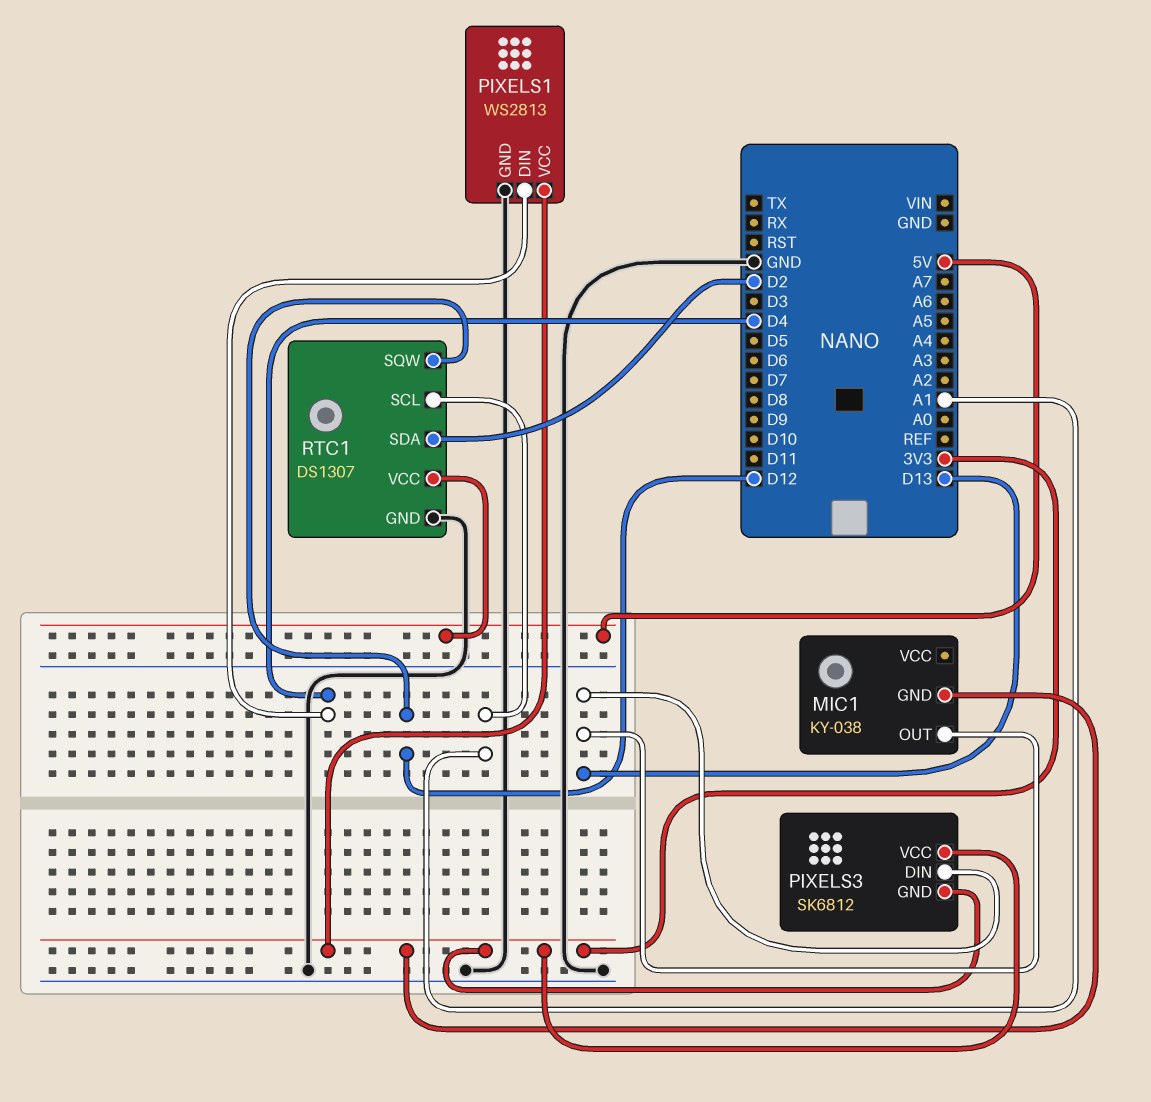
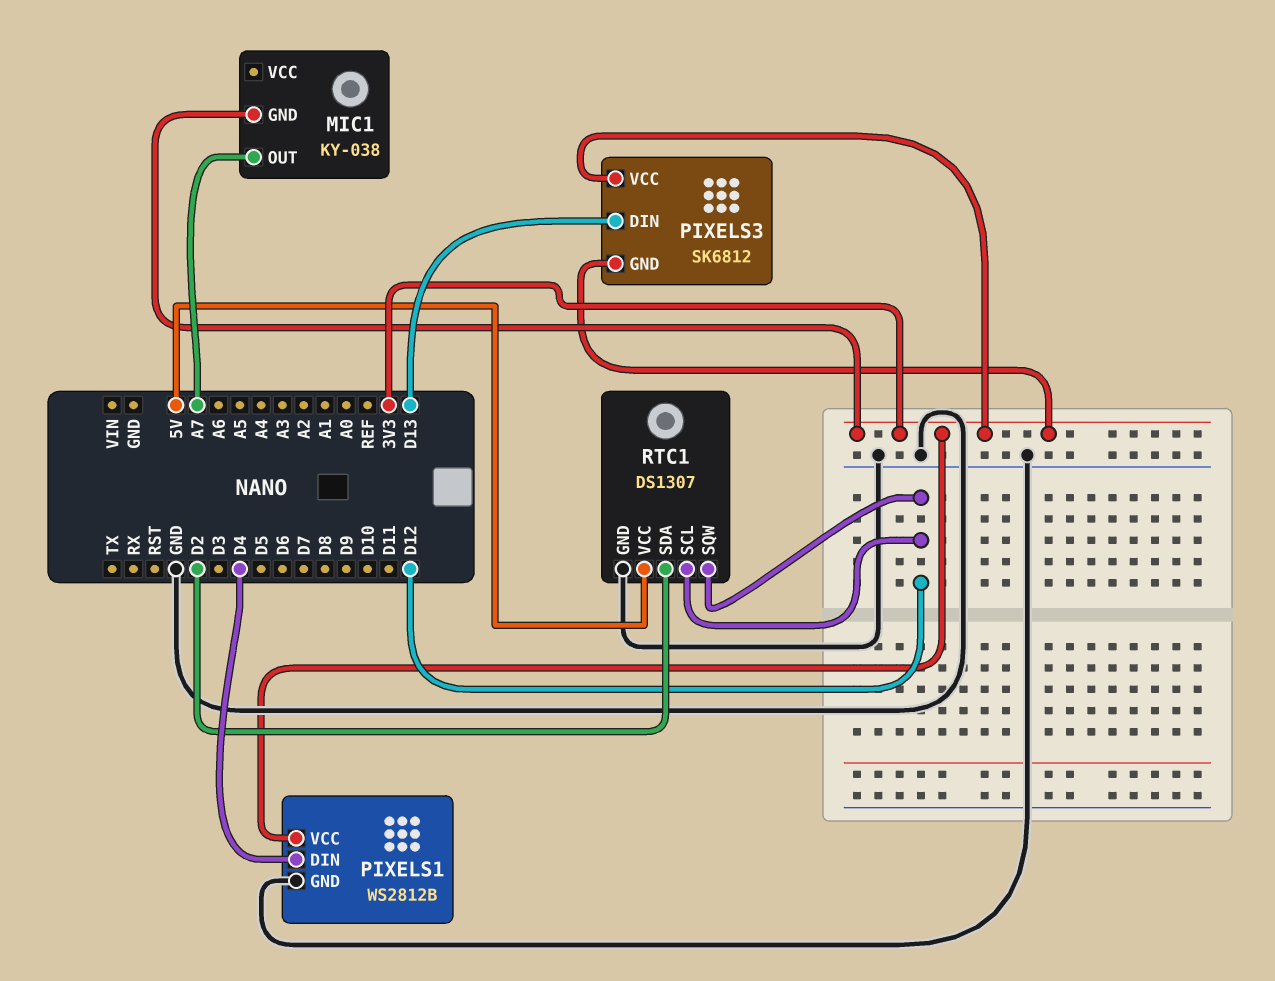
MIC1 pin OUT: D13 -> A7
PIXELS1: WS2813 -> WS2812B
RTC1 pin SCL: A1 -> D12

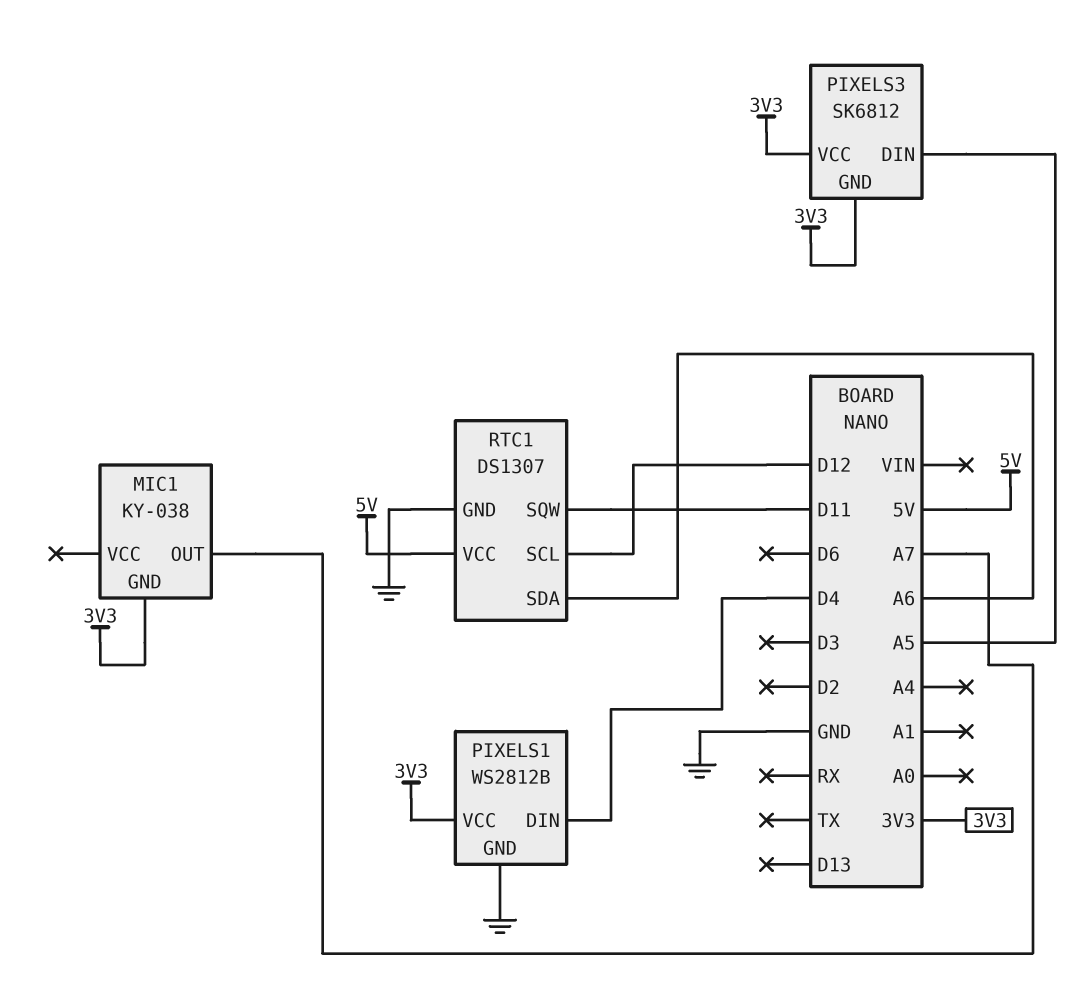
PIXELS3 pin DIN: D13 -> A5
RTC1 pin SDA: D2 -> A6
RTC1 pin SQW: D12 -> D11

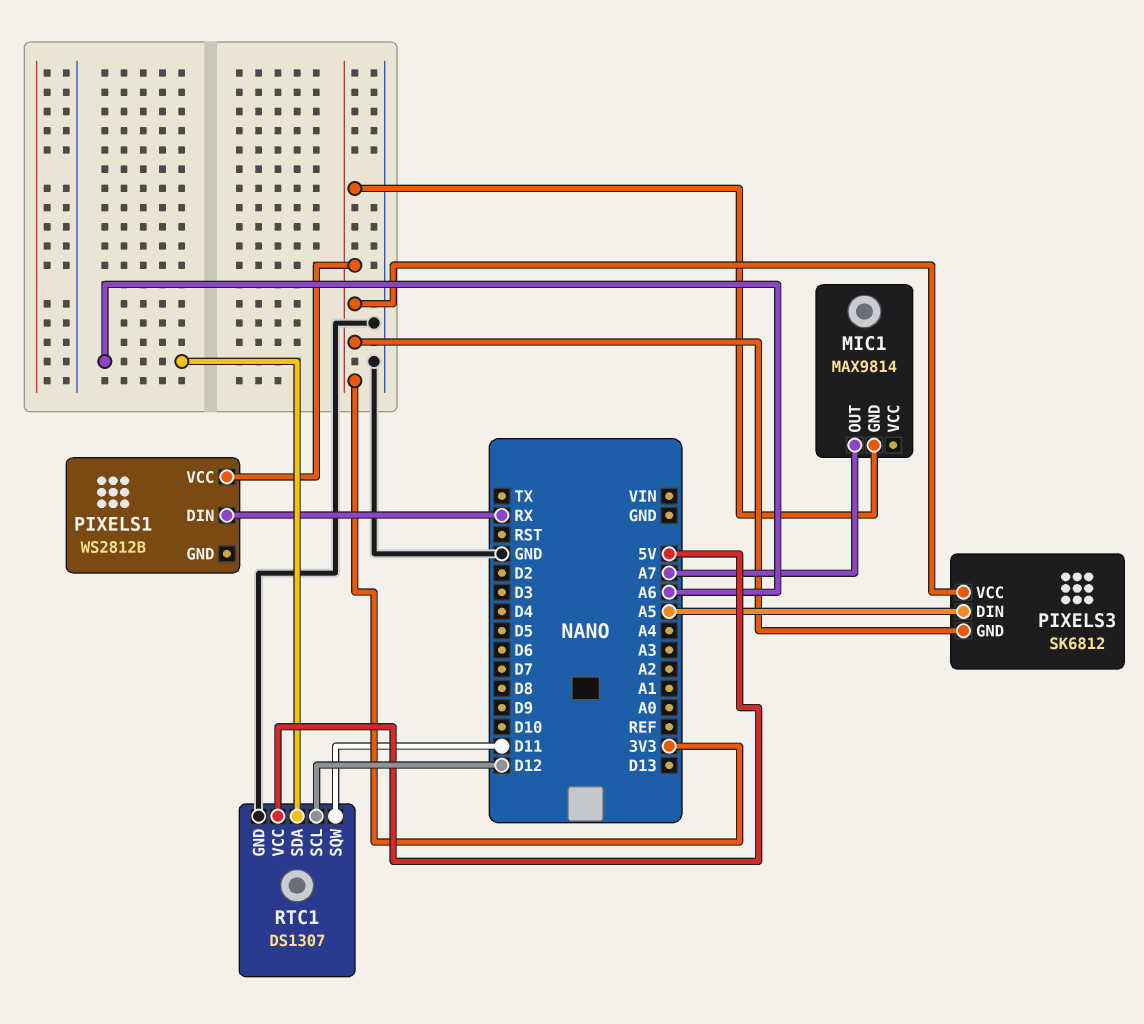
MIC1: KY-038 -> MAX9814
PIXELS1 pin DIN: D4 -> RX
PIXELS1 pin GND: GND -> none

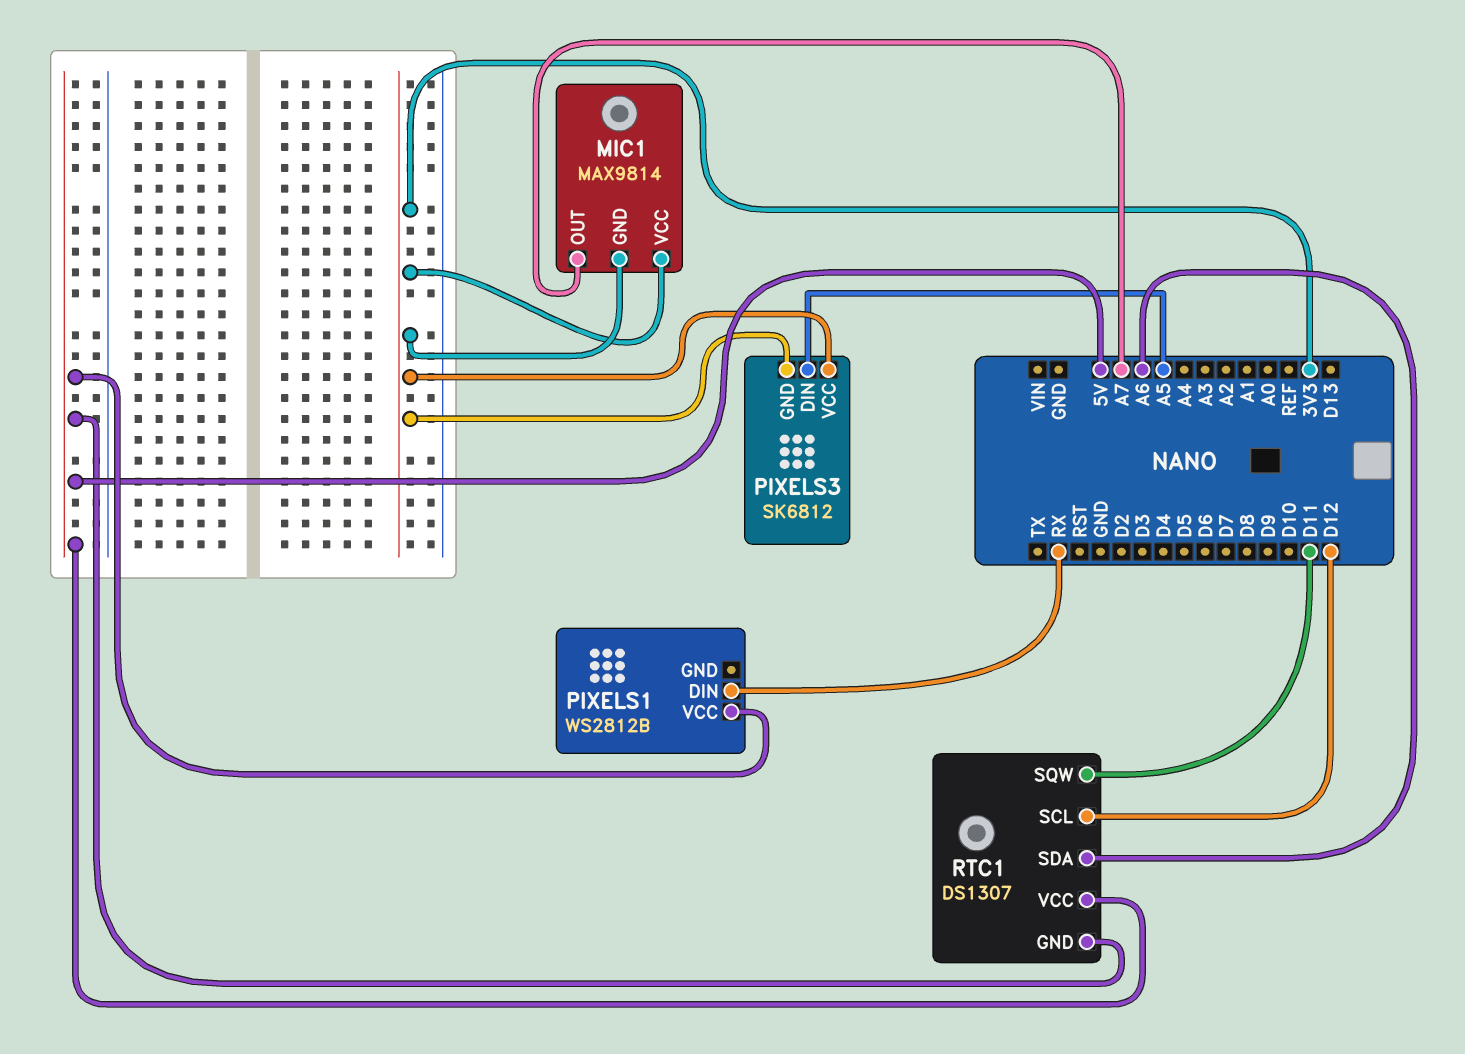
MIC1 pin VCC: none -> 3V3
PIXELS1 pin VCC: 3V3 -> 5V
RTC1 pin GND: GND -> 5V

